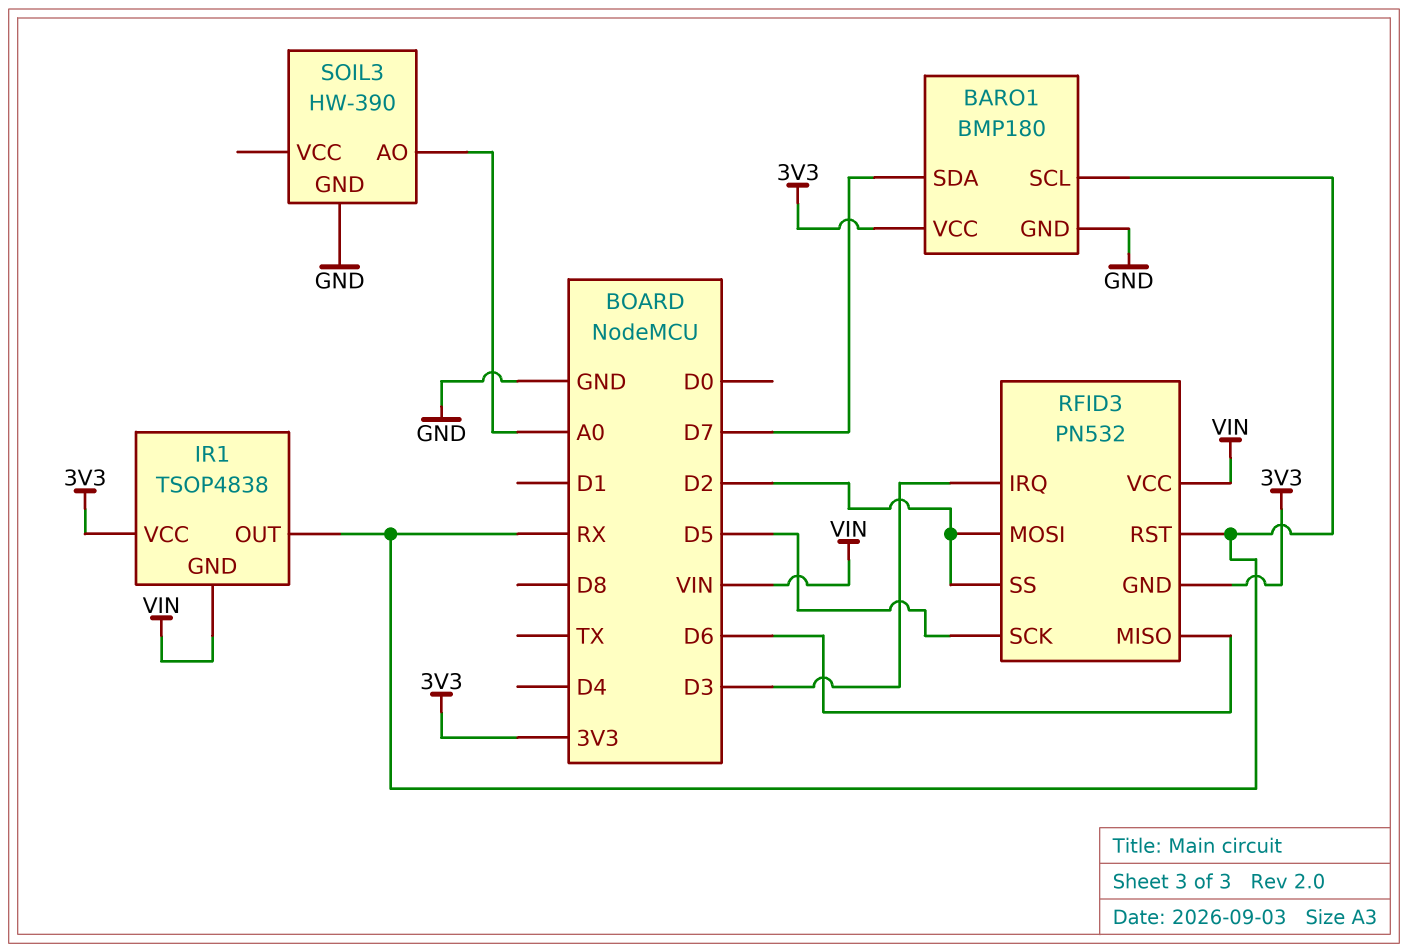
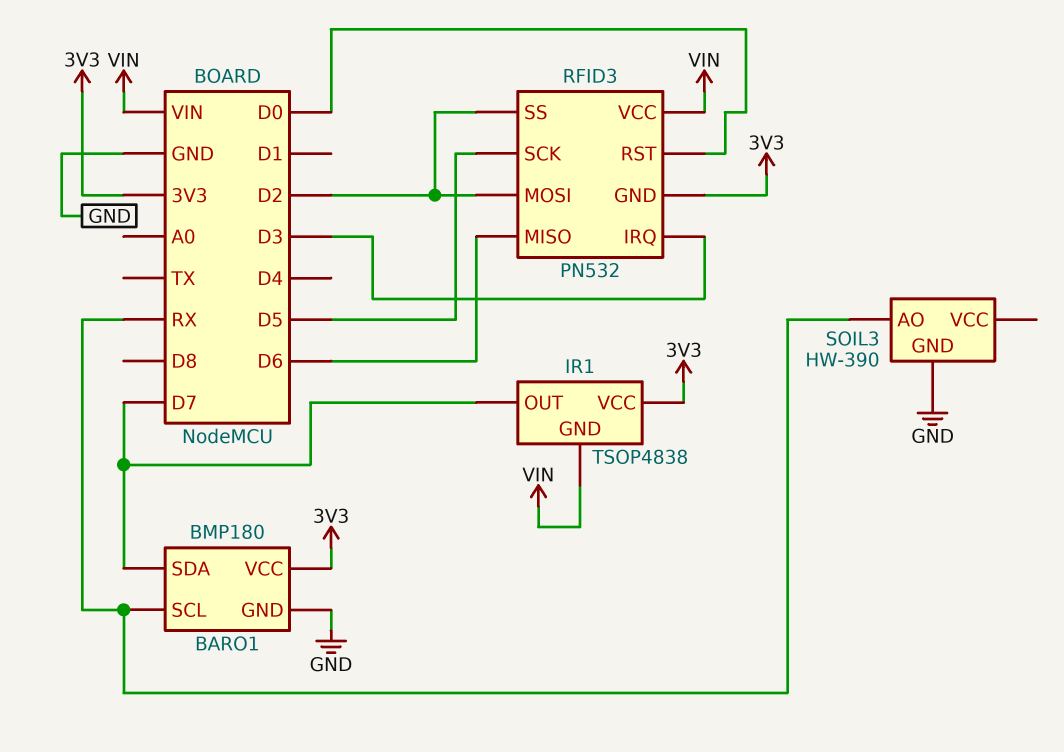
IR1 pin OUT: RX -> D7
RFID3 pin RST: RX -> D0
SOIL3 pin AO: A0 -> RX

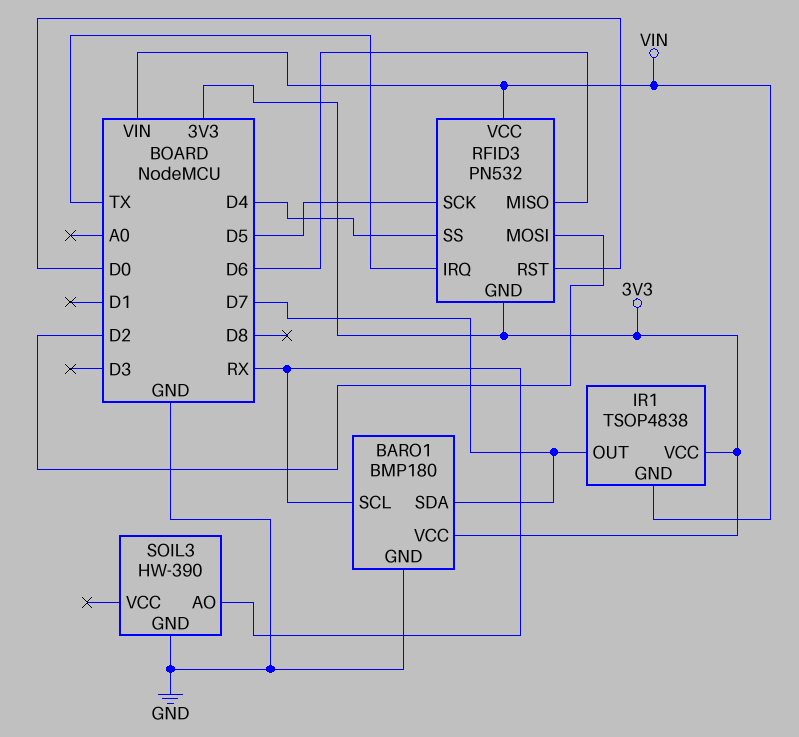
RFID3 pin IRQ: D3 -> TX
RFID3 pin SS: D2 -> D4

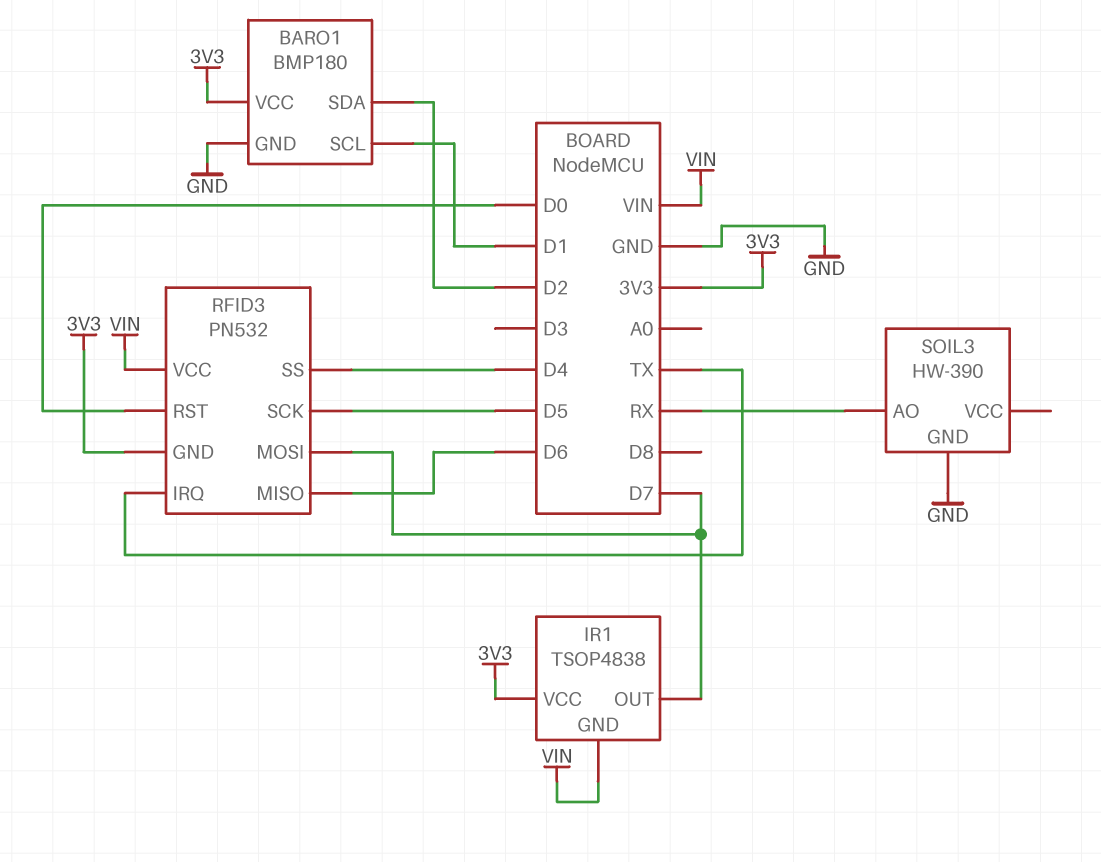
BARO1 pin SCL: RX -> D1
BARO1 pin SDA: D7 -> D2
RFID3 pin MOSI: D2 -> D7

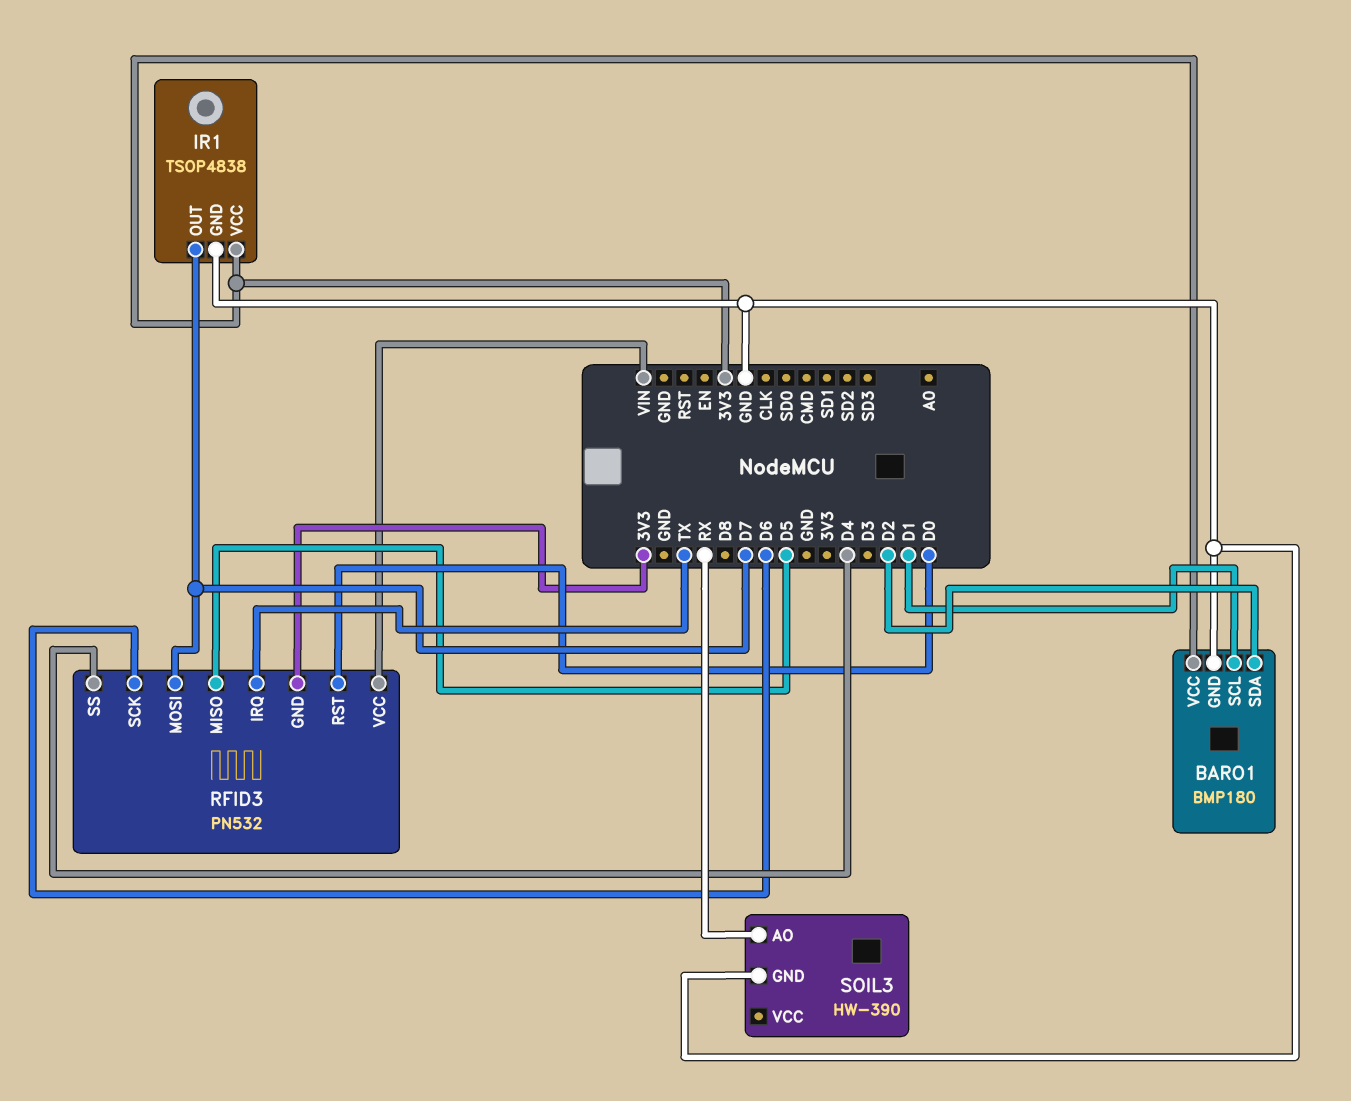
IR1 pin GND: VIN -> GND
RFID3 pin MISO: D6 -> D5
RFID3 pin SCK: D5 -> D6

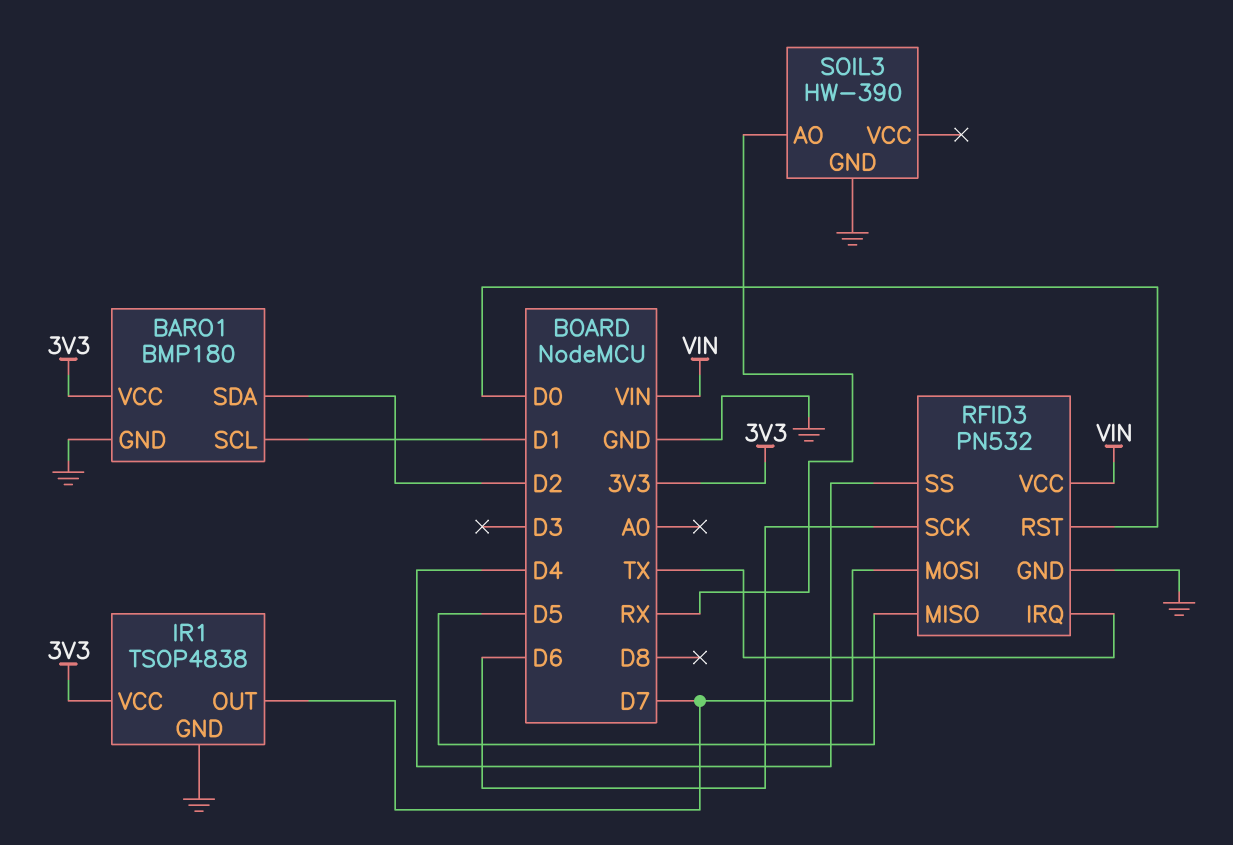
RFID3 pin GND: 3V3 -> GND

